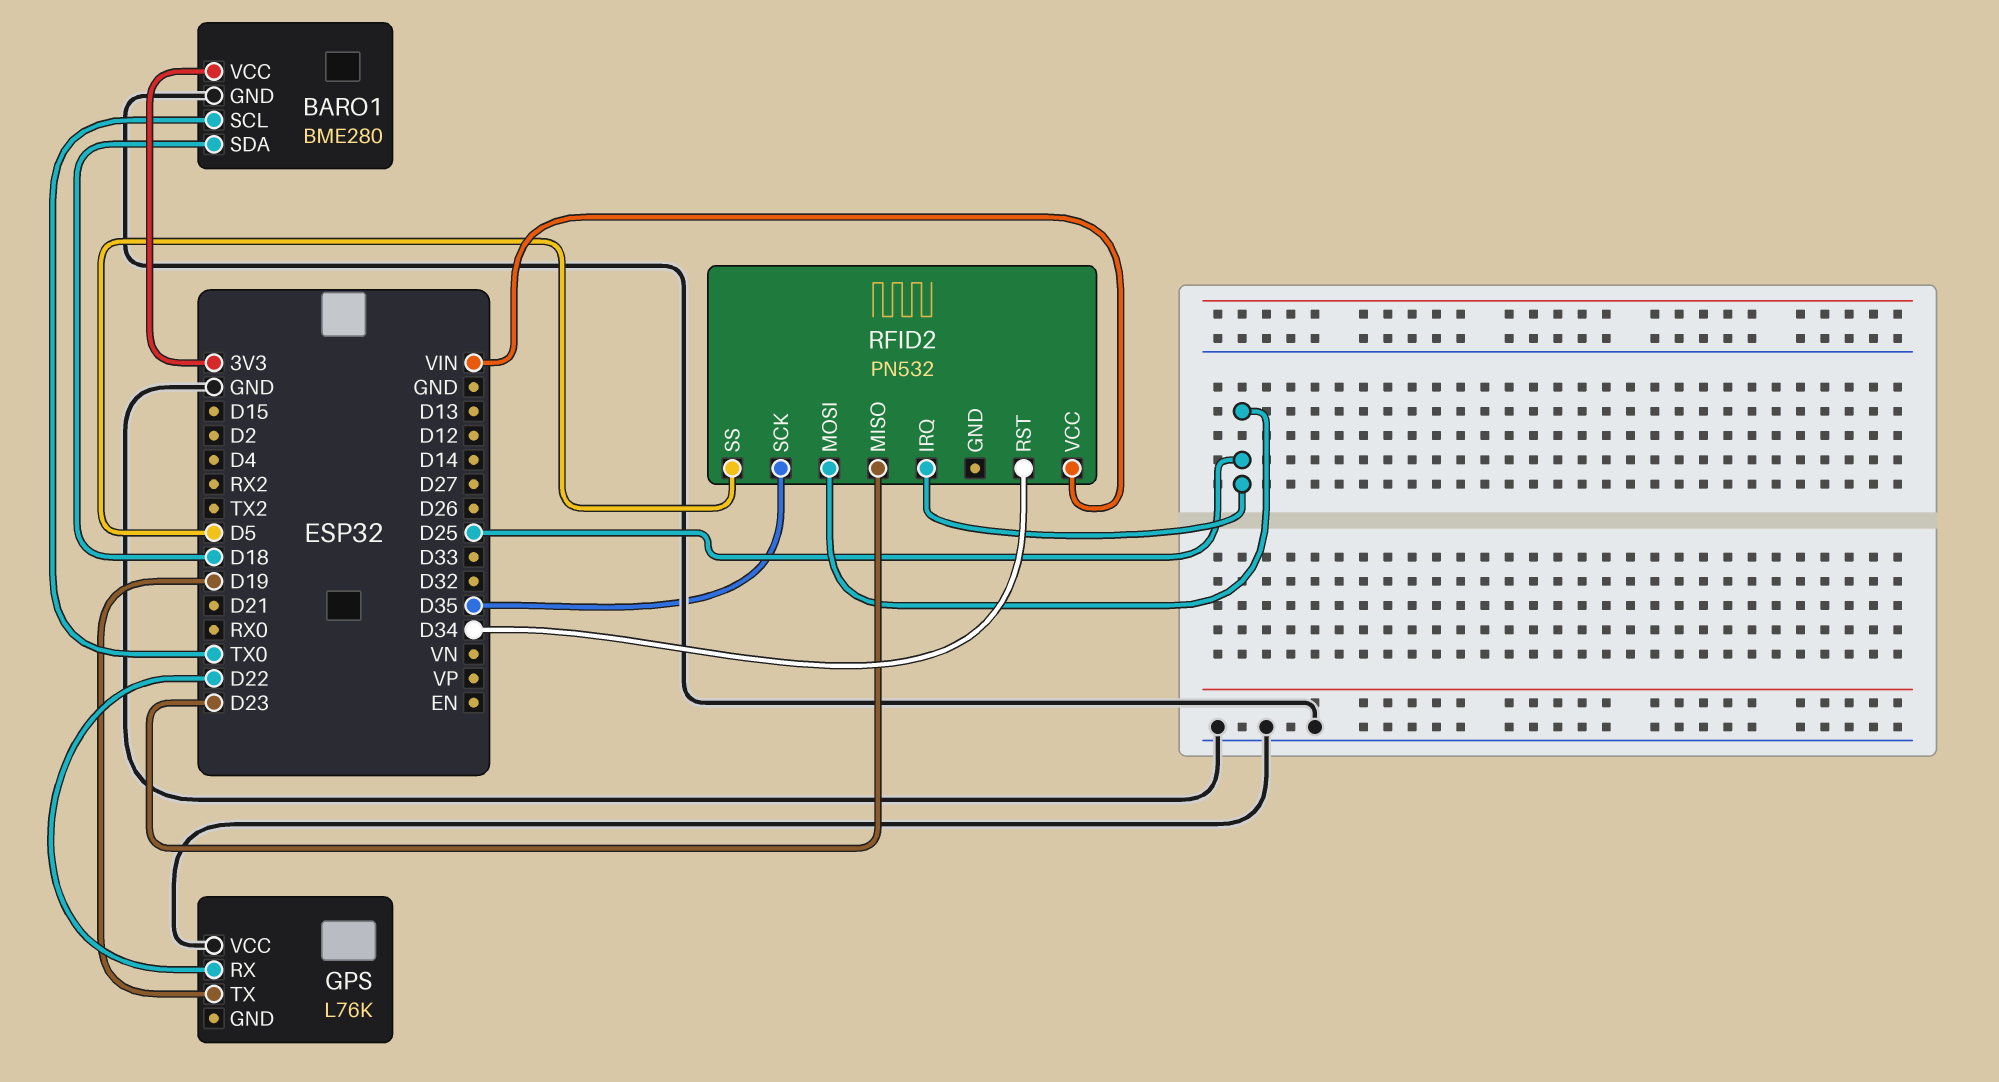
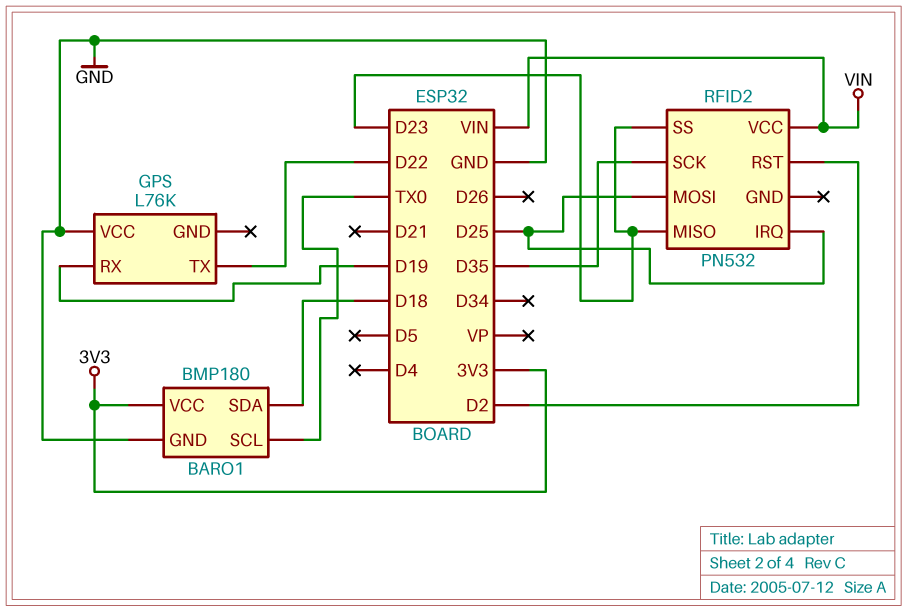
BARO1: BME280 -> BMP180
GPS pin RX: D22 -> D19
GPS pin TX: D19 -> D22
RFID2 pin RST: D34 -> D2
RFID2 pin SS: D5 -> D23

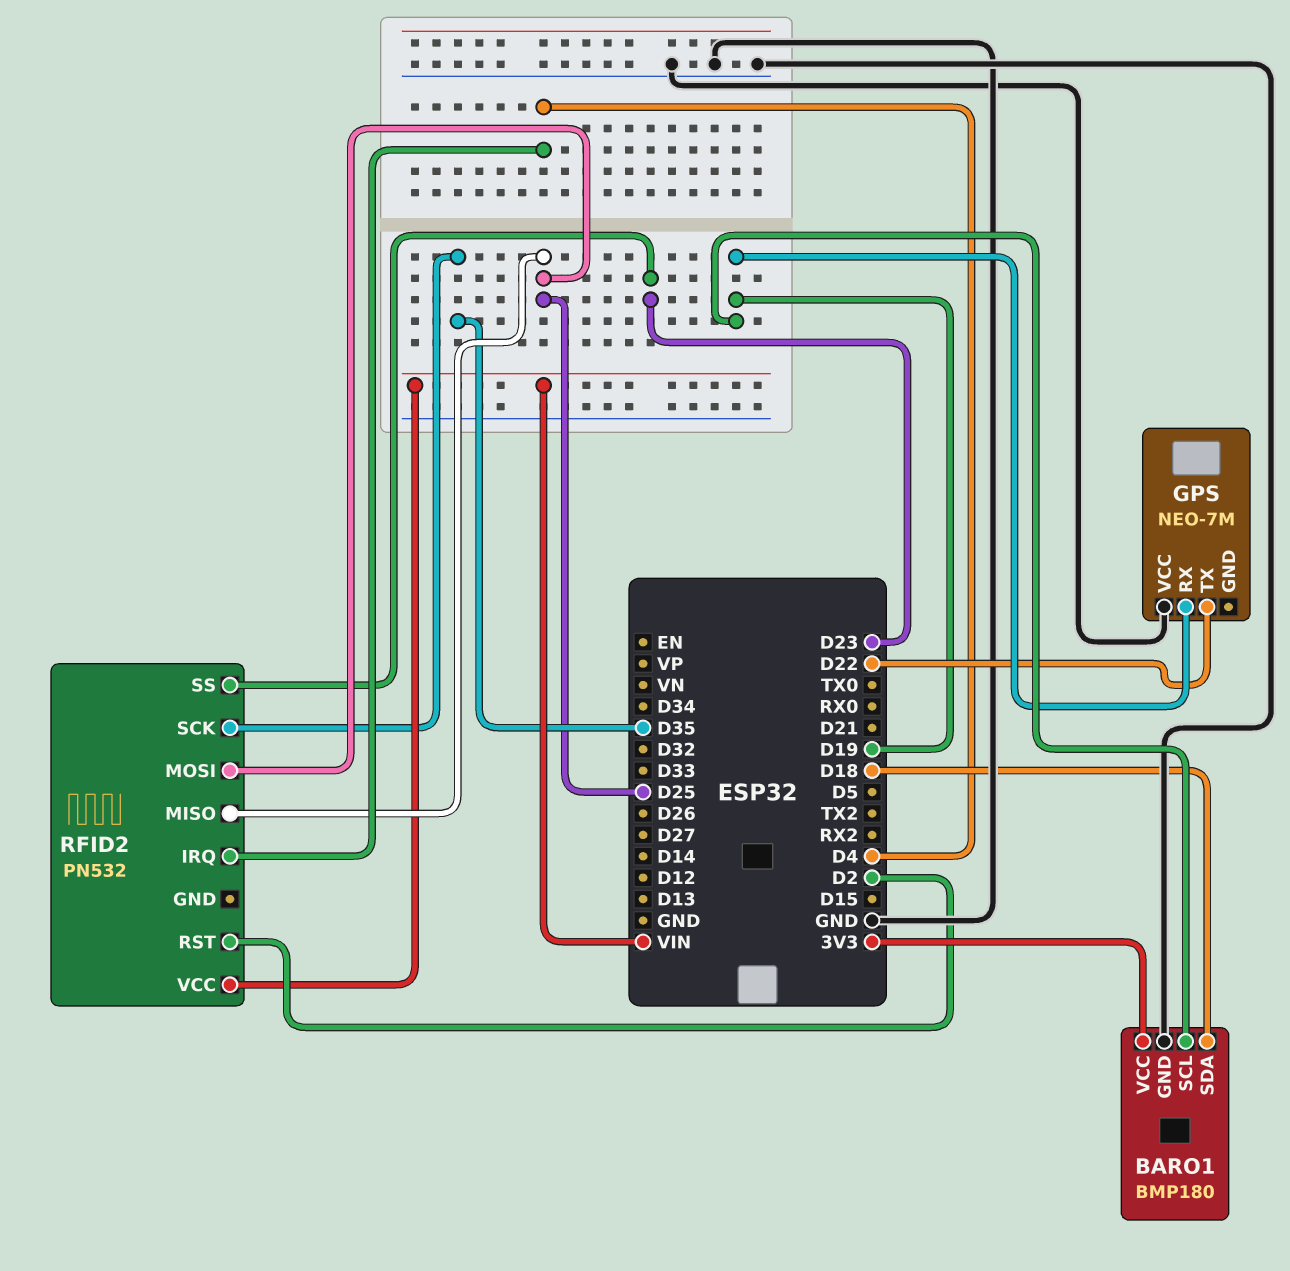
BARO1 pin SCL: TX0 -> D19
GPS: L76K -> NEO-7M
RFID2 pin IRQ: D25 -> D4
RFID2 pin MISO: D23 -> D25

